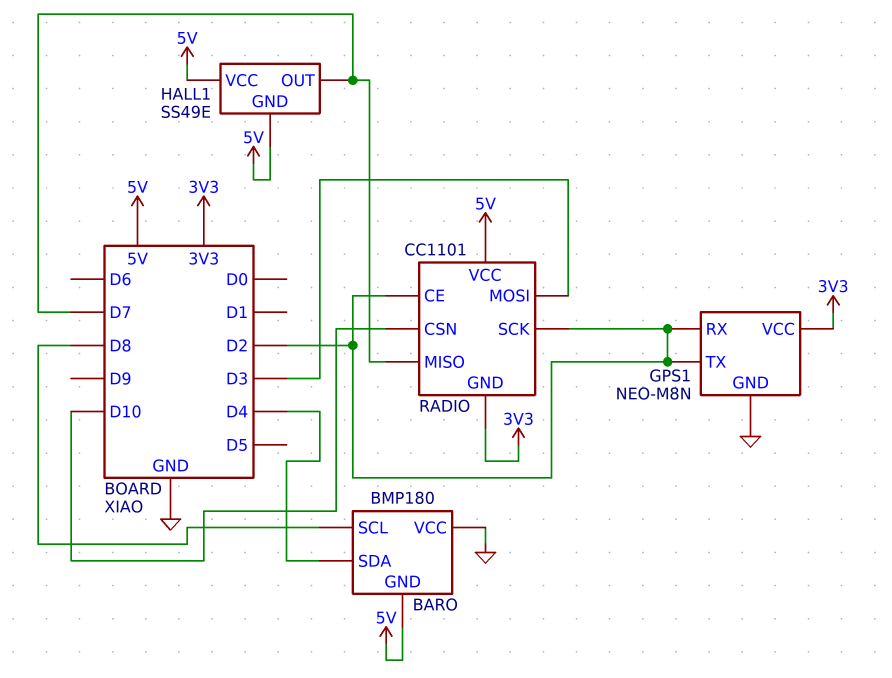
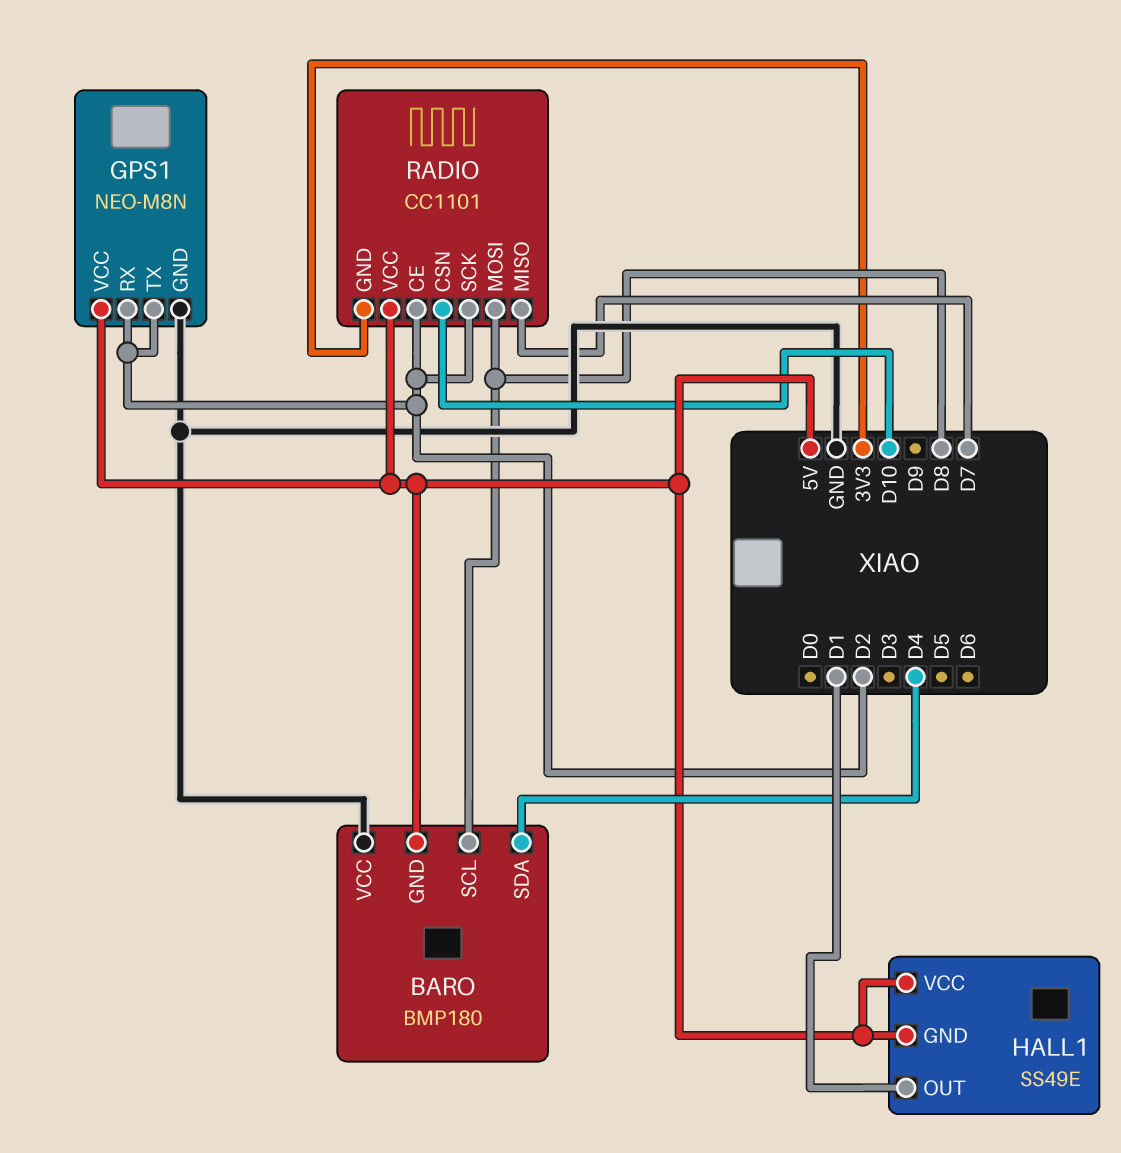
GPS1 pin VCC: 3V3 -> 5V
HALL1 pin OUT: D7 -> D1
RADIO pin MOSI: D3 -> D8

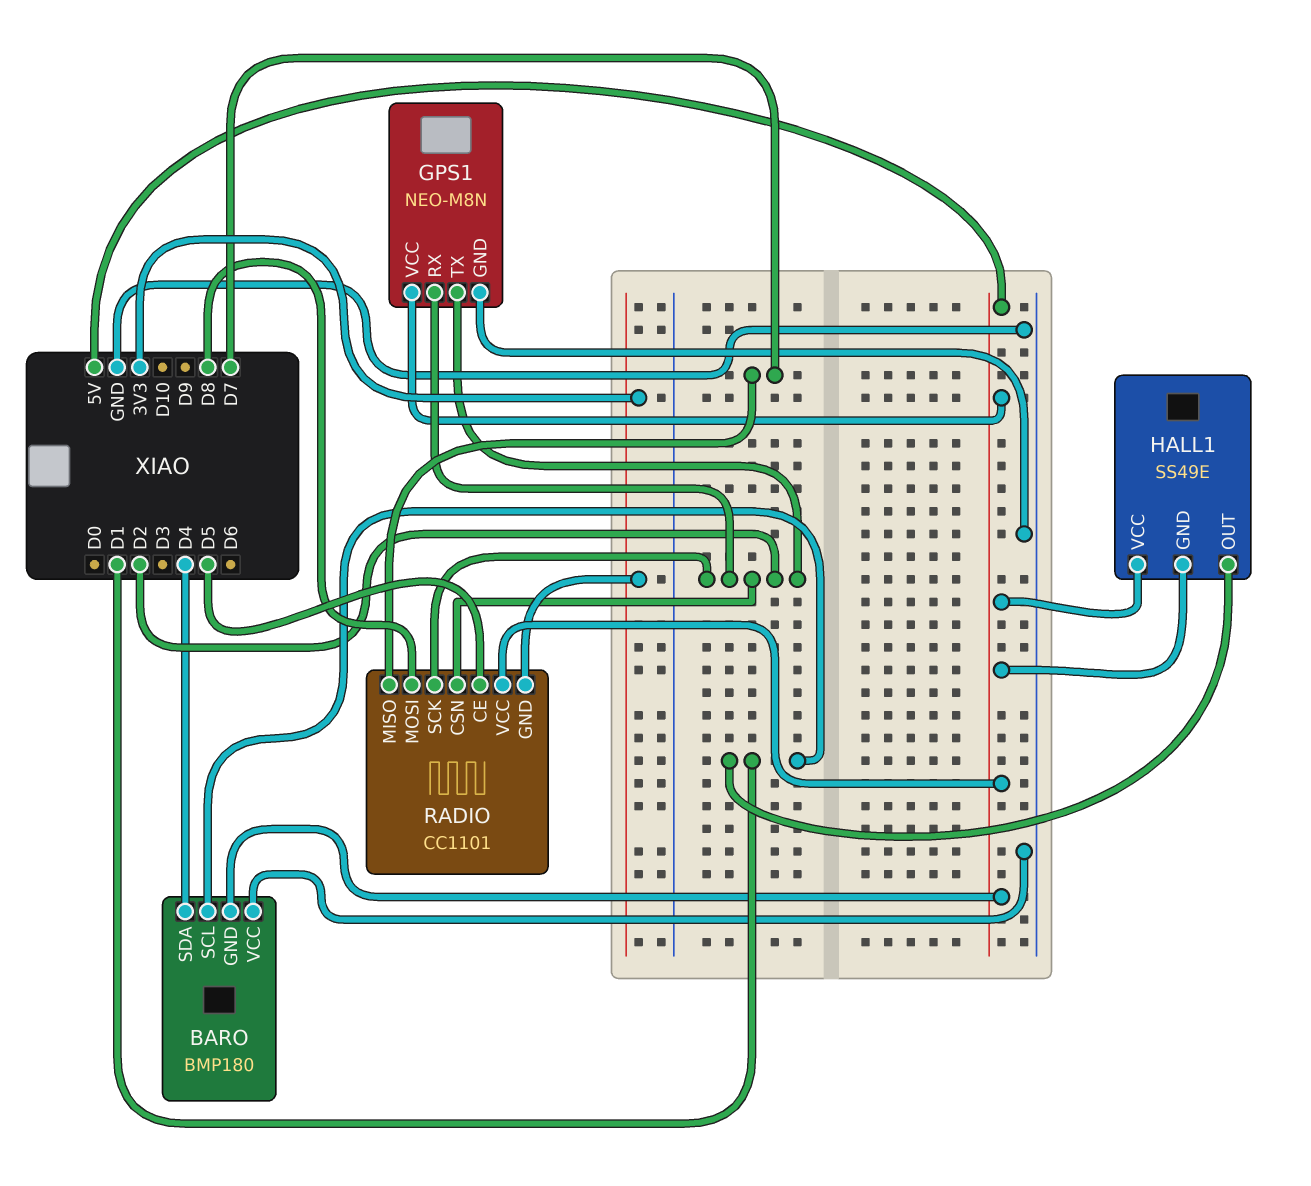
BARO pin SCL: D8 -> D1
RADIO pin CE: D2 -> D5
RADIO pin CSN: D10 -> D2

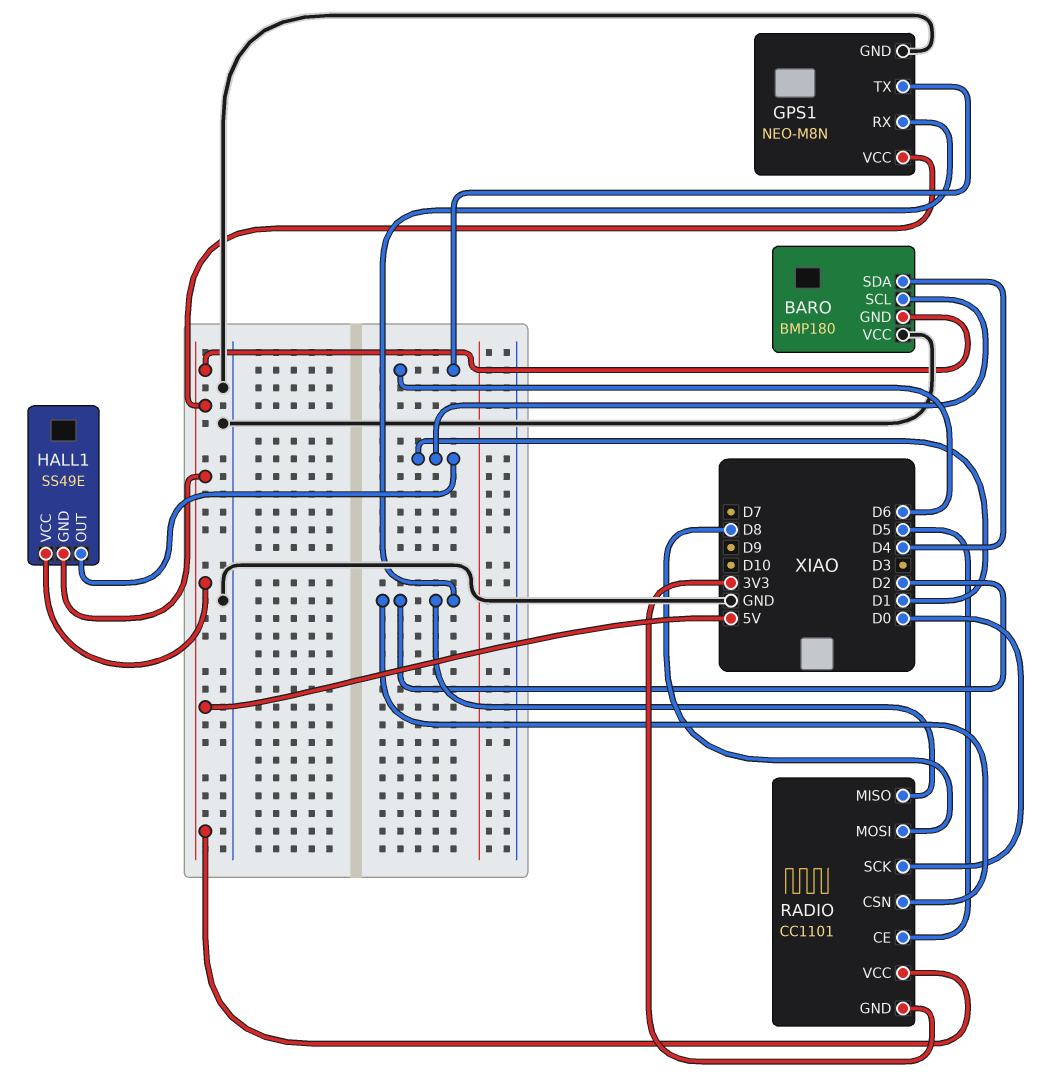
GPS1 pin TX: D2 -> D6
RADIO pin MISO: D7 -> D2
RADIO pin SCK: D2 -> D0

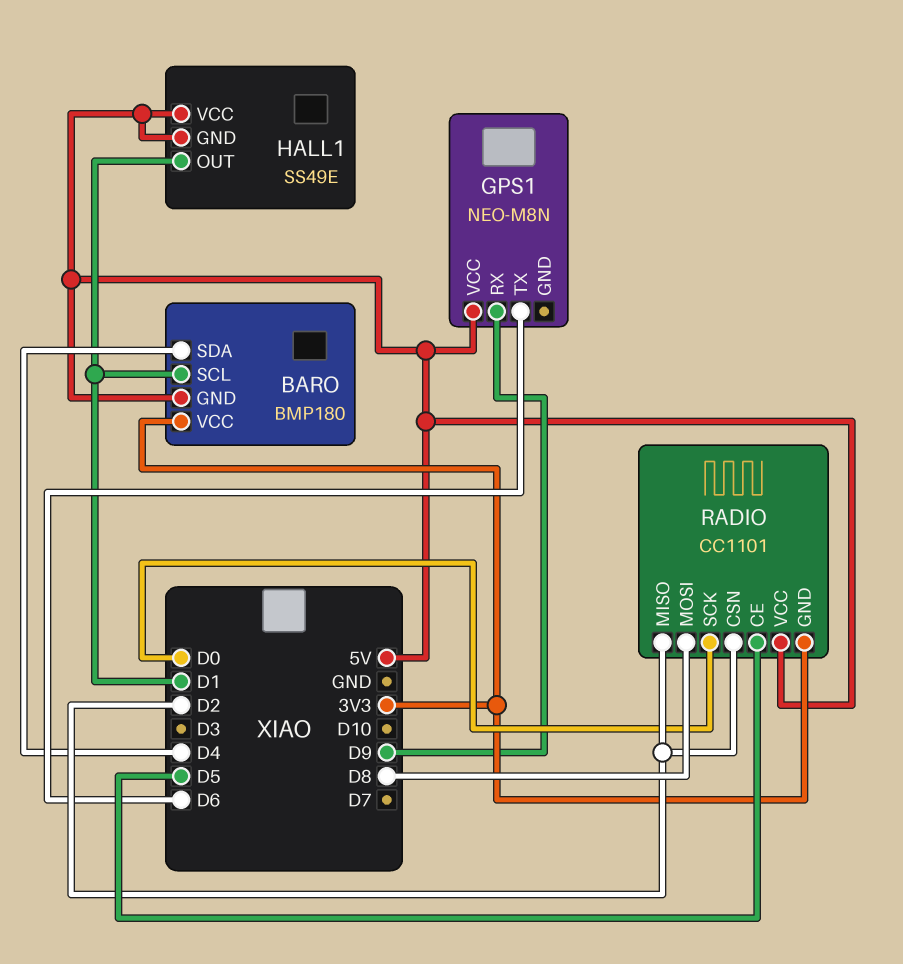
BARO pin VCC: GND -> 3V3
GPS1 pin GND: GND -> none
GPS1 pin RX: D2 -> D9

